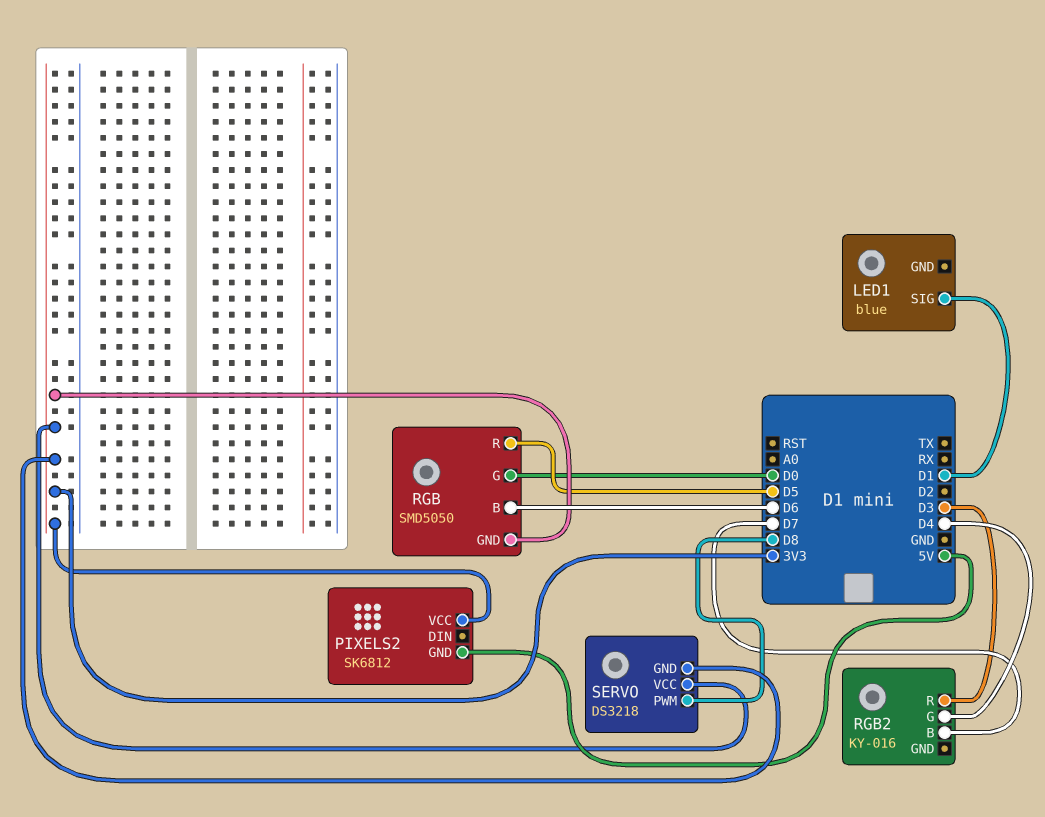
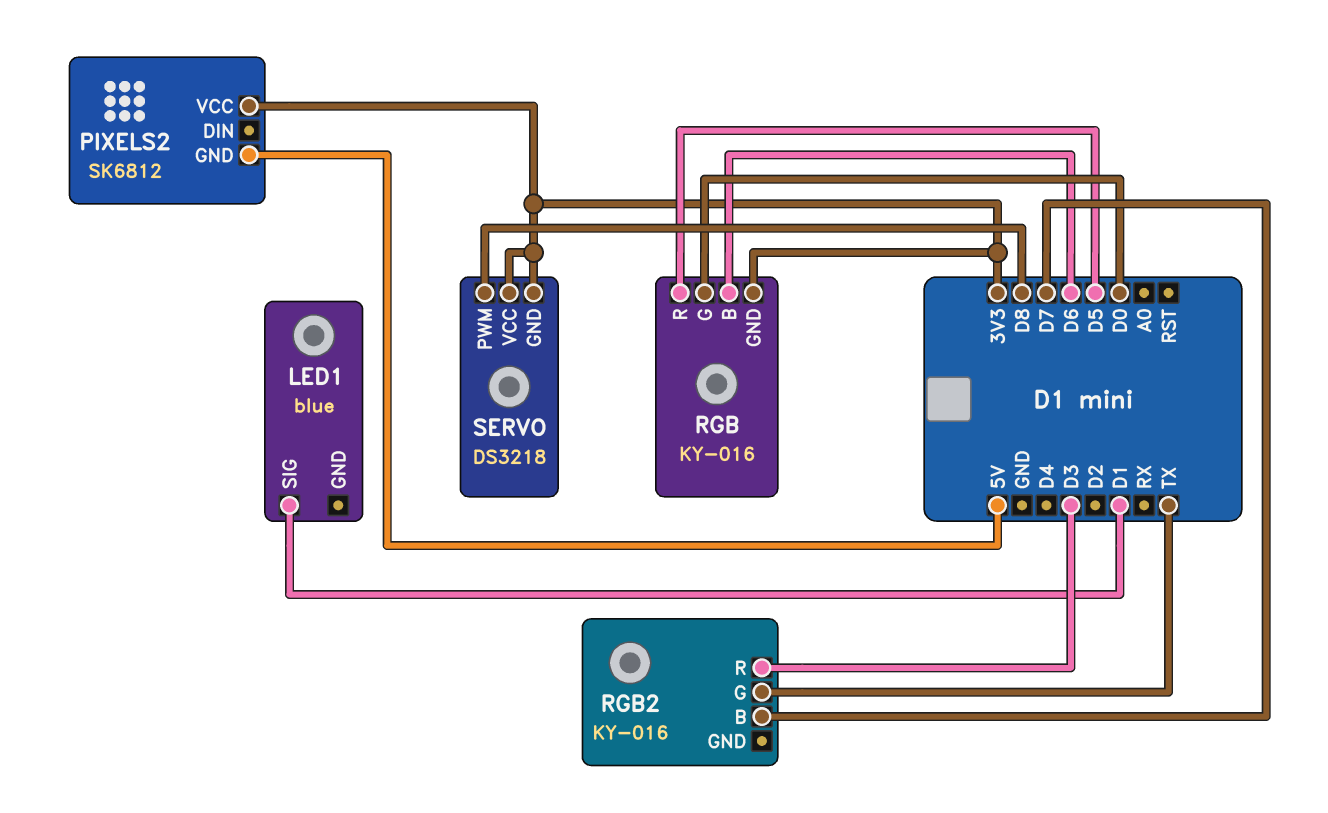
RGB: SMD5050 -> KY-016
RGB2 pin G: D4 -> TX

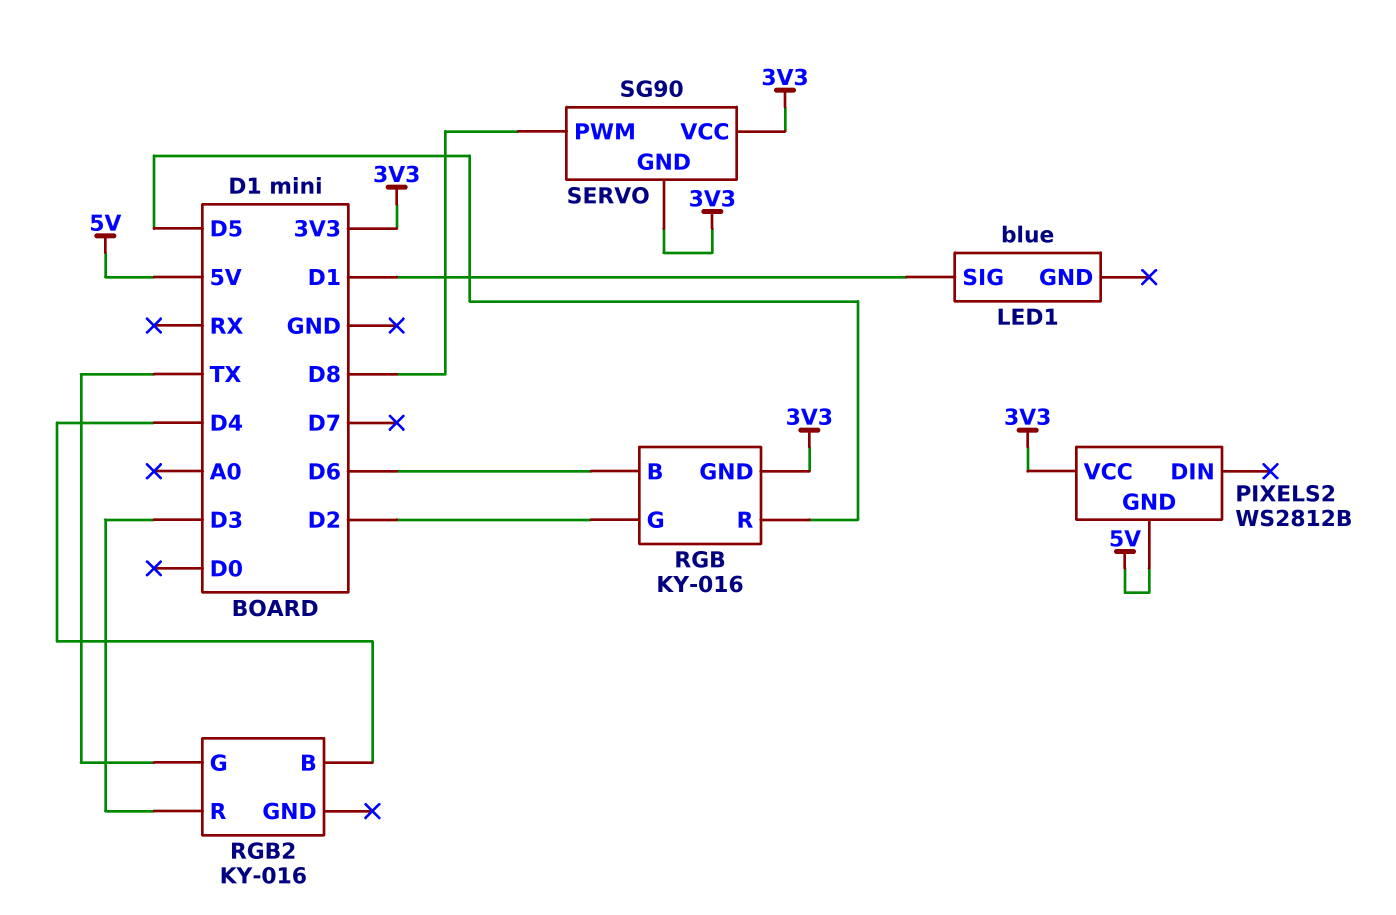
PIXELS2: SK6812 -> WS2812B
RGB pin G: D0 -> D2
RGB2 pin B: D7 -> D4
SERVO: DS3218 -> SG90

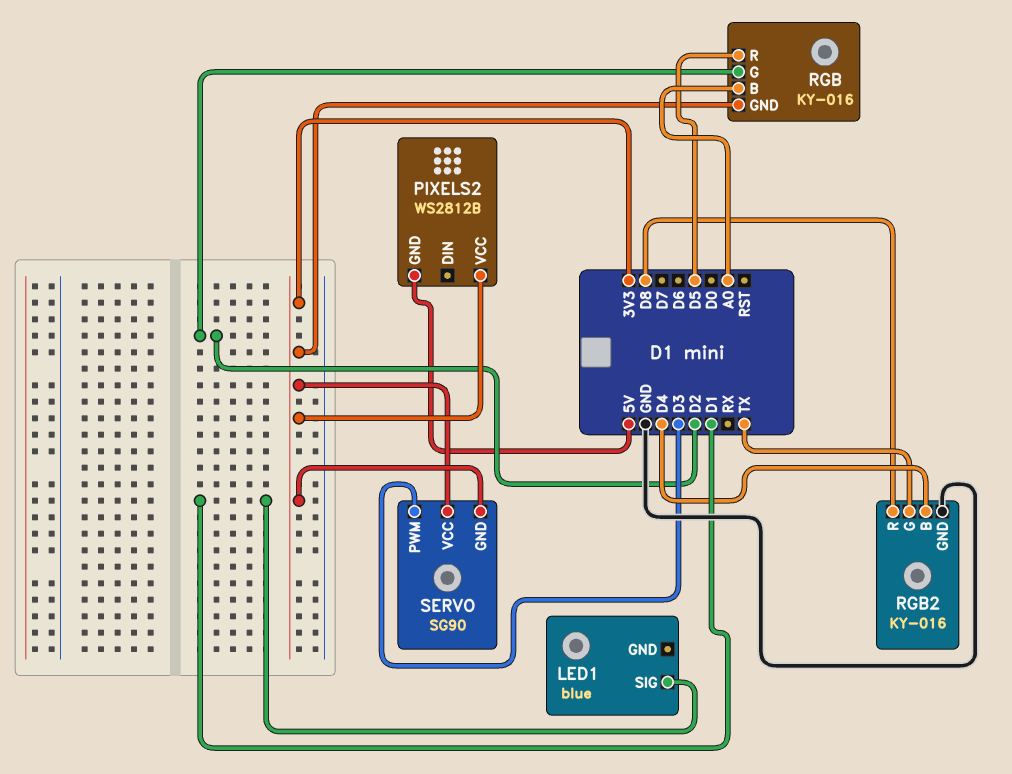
RGB pin B: D6 -> A0
RGB2 pin GND: none -> GND
RGB2 pin R: D3 -> D8
SERVO pin PWM: D8 -> D3

